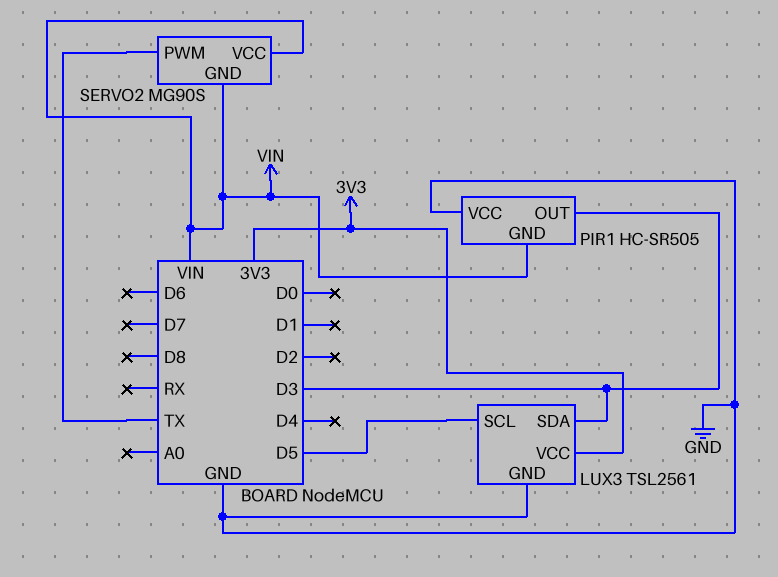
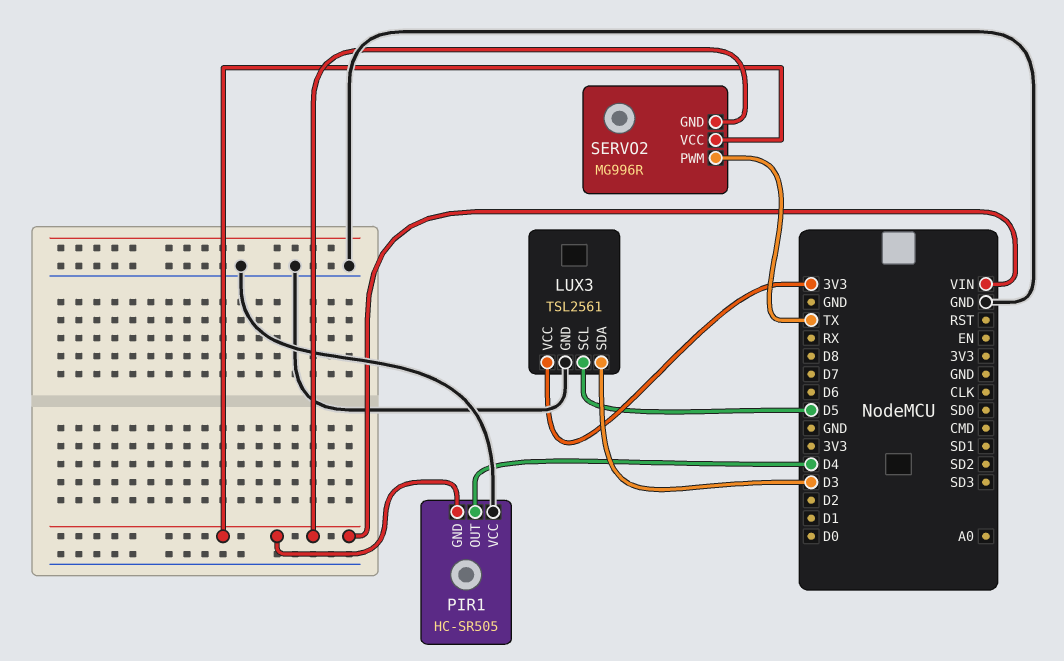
PIR1 pin OUT: D3 -> D4
SERVO2: MG90S -> MG996R

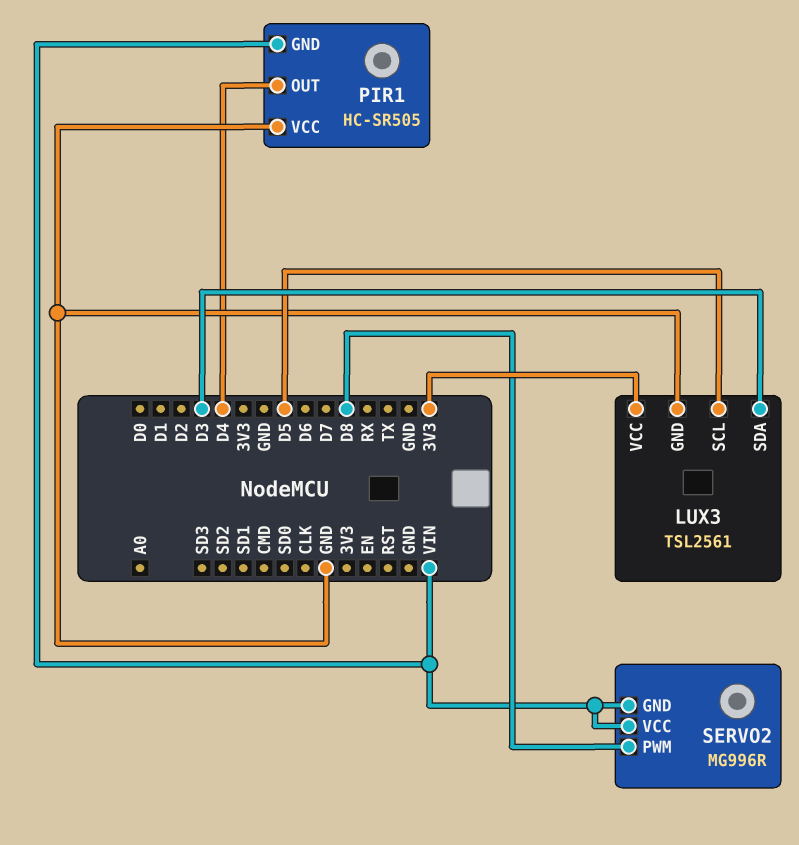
SERVO2 pin PWM: TX -> D8

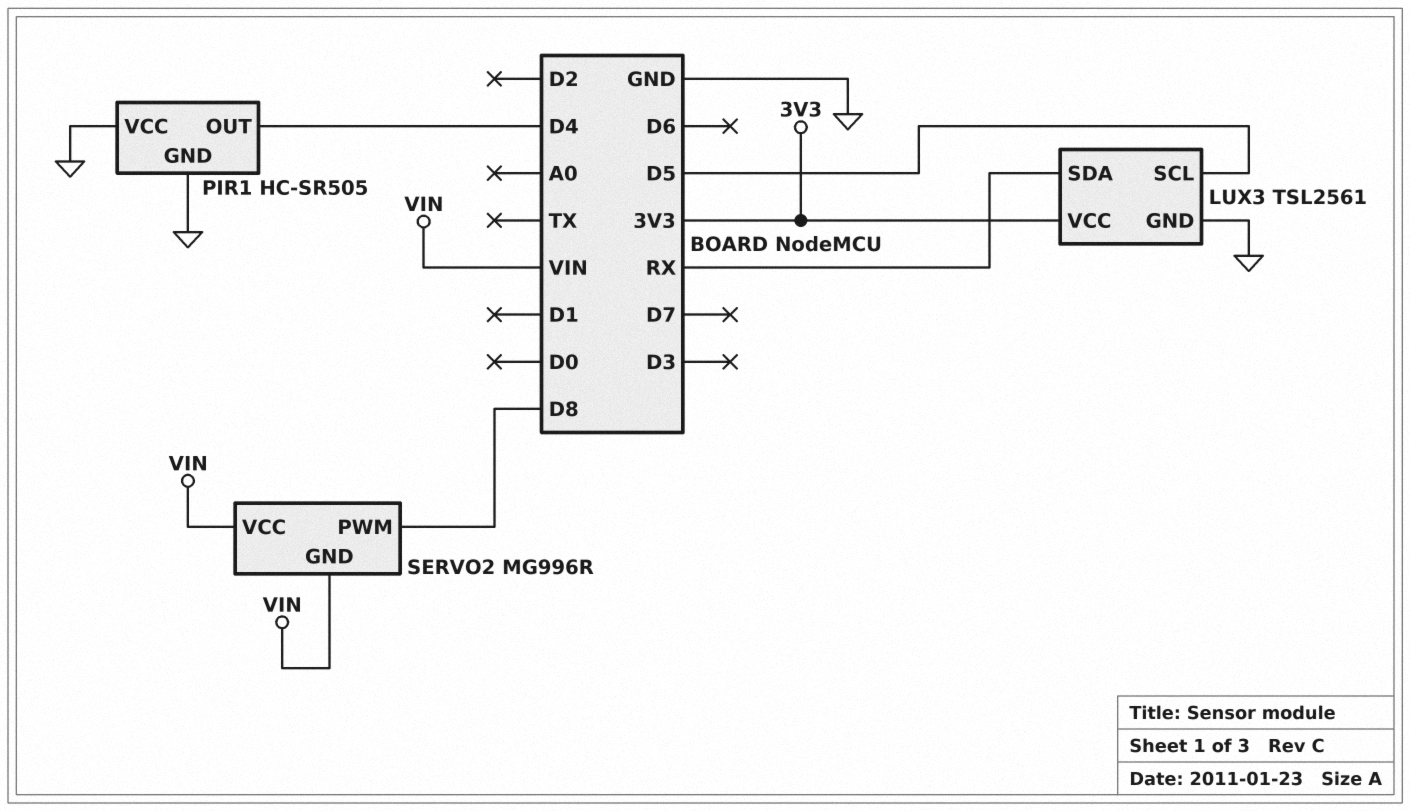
LUX3 pin SDA: D3 -> RX
PIR1 pin GND: VIN -> GND

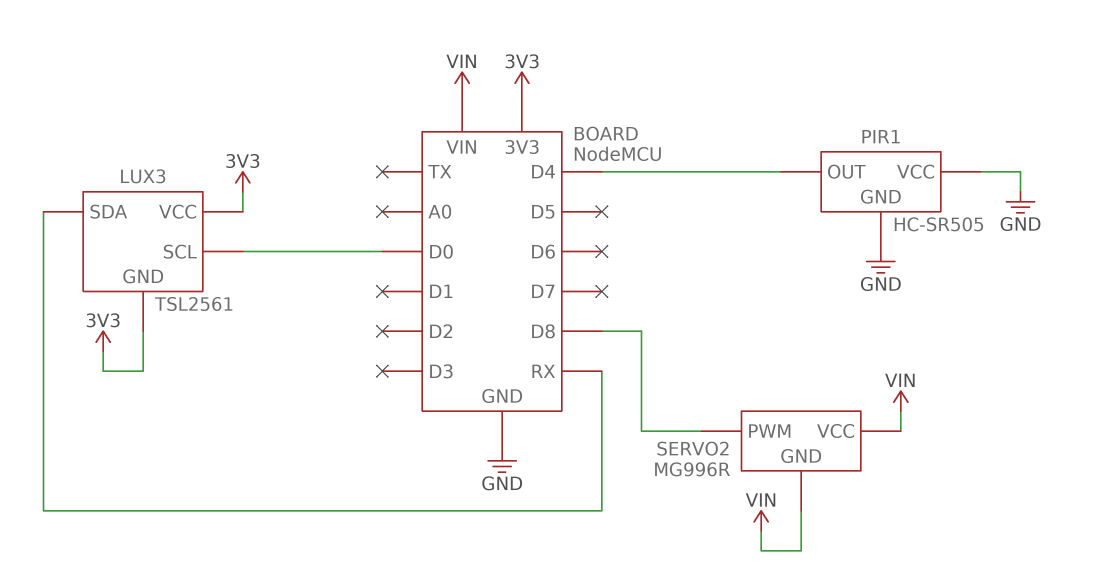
LUX3 pin GND: GND -> 3V3
LUX3 pin SCL: D5 -> D0

